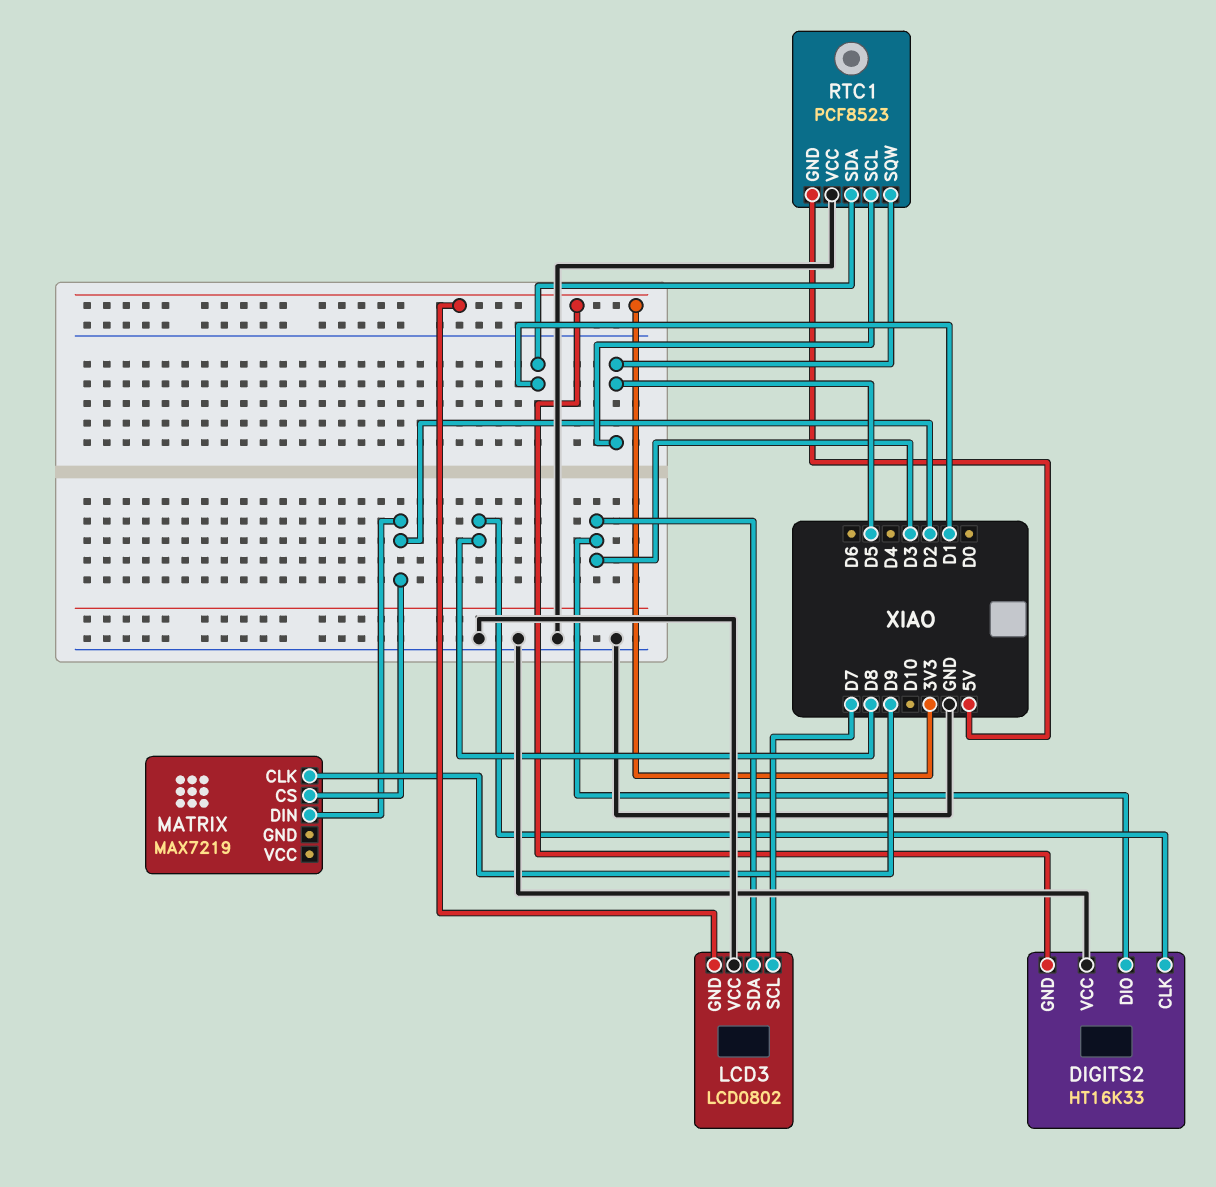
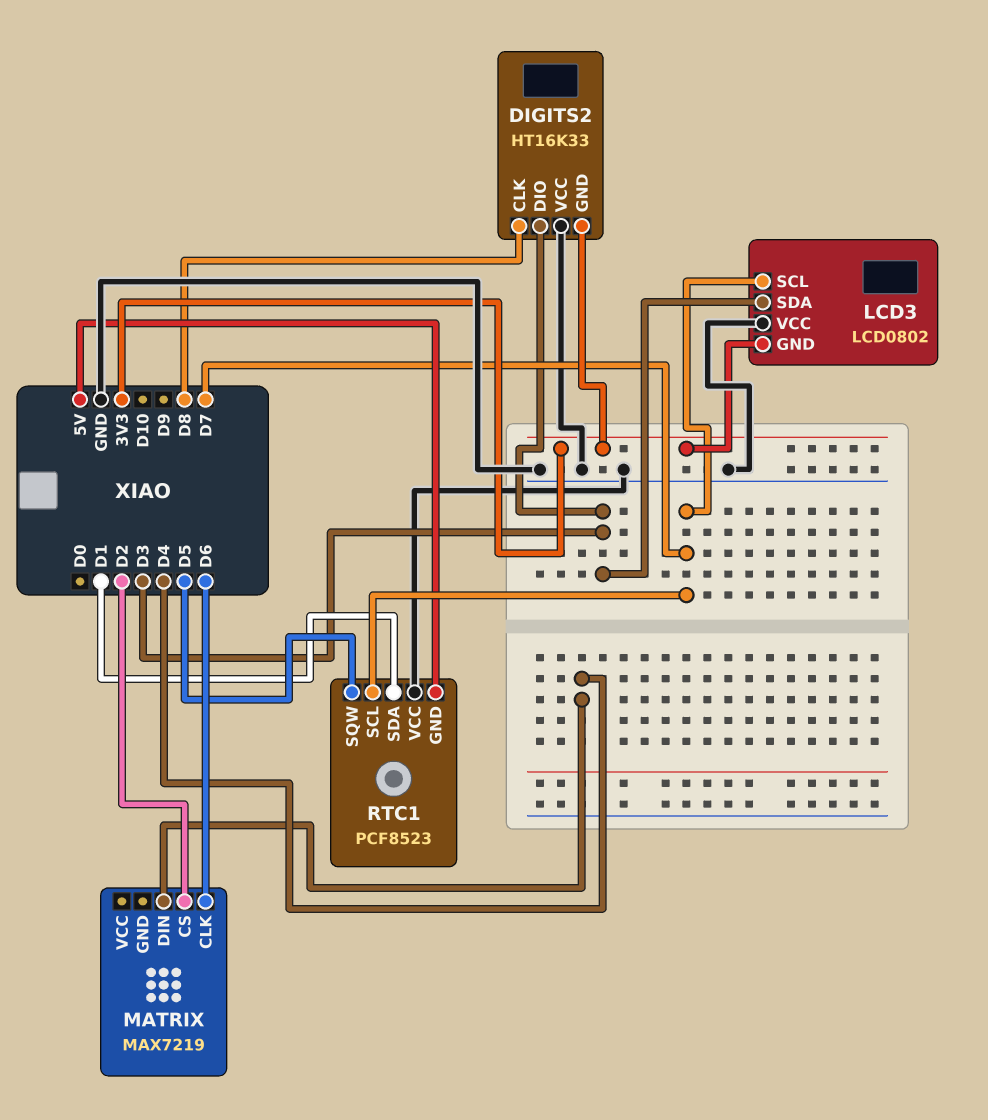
MATRIX pin CLK: D9 -> D6
MATRIX pin DIN: D2 -> D4
RTC1 pin SCL: D5 -> D7

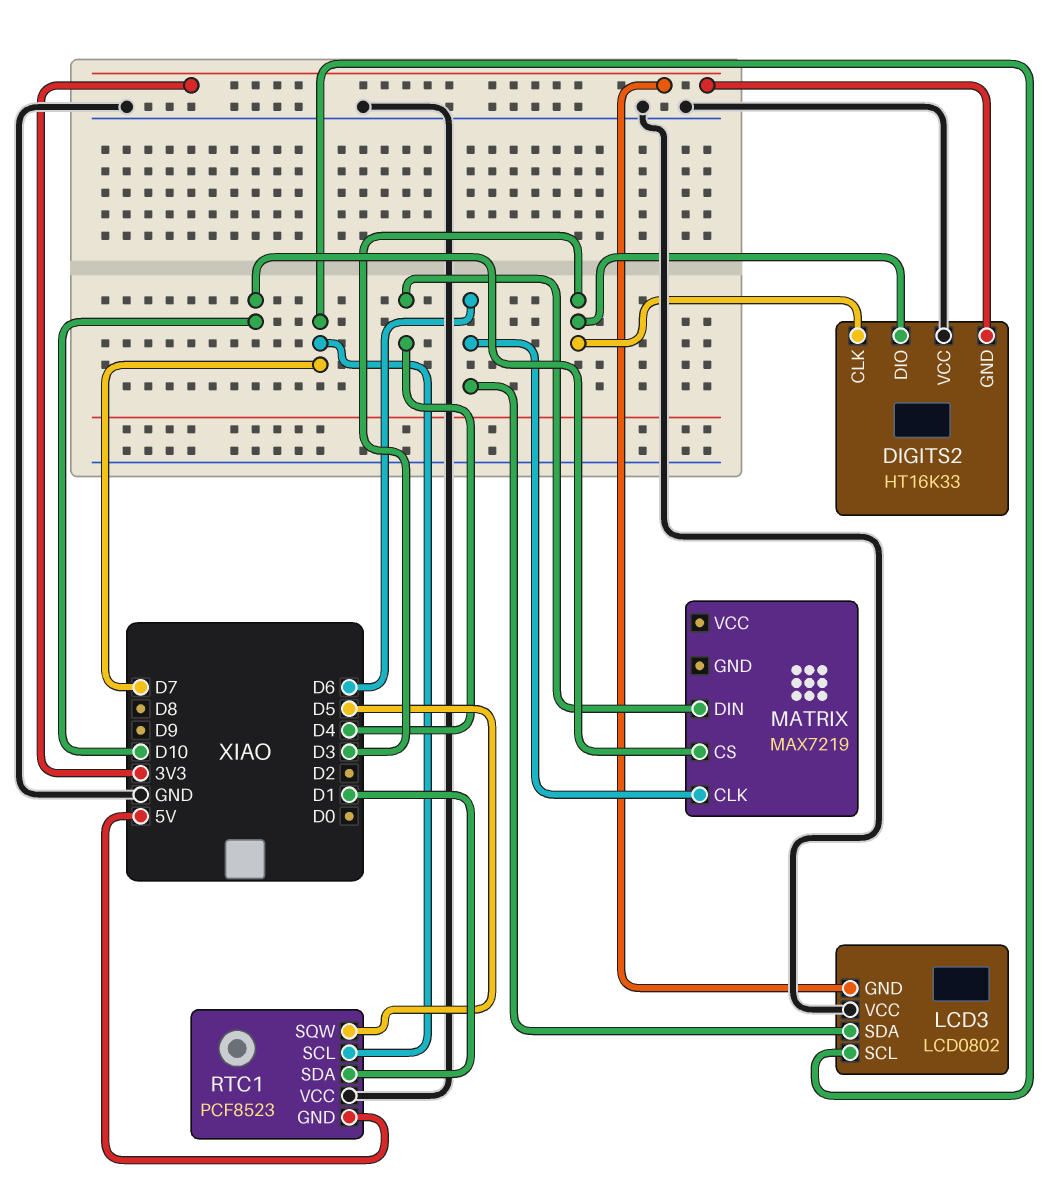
DIGITS2 pin CLK: D8 -> D3
LCD3 pin SDA: D3 -> D6
MATRIX pin CS: D2 -> D10

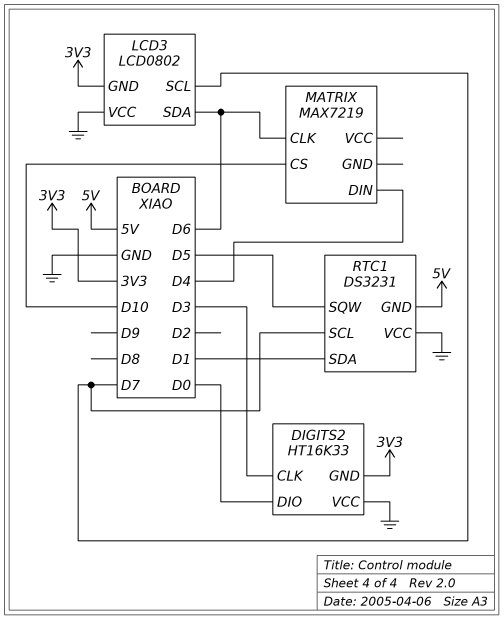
DIGITS2 pin DIO: D3 -> D0
RTC1: PCF8523 -> DS3231

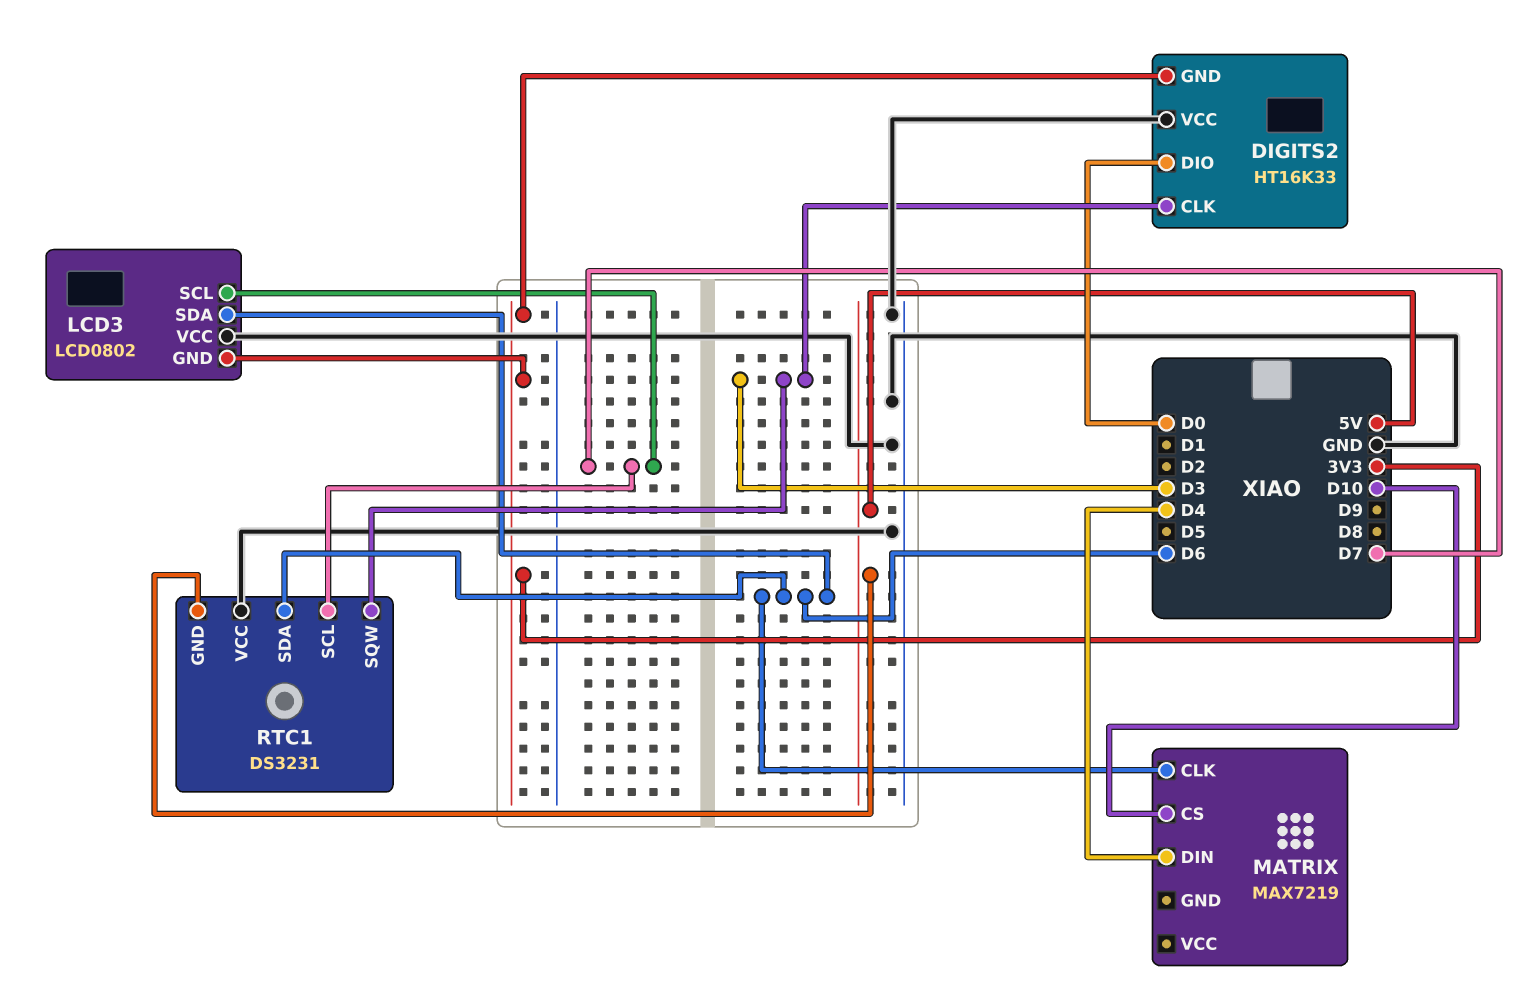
RTC1 pin SDA: D1 -> D6
RTC1 pin SQW: D5 -> D3

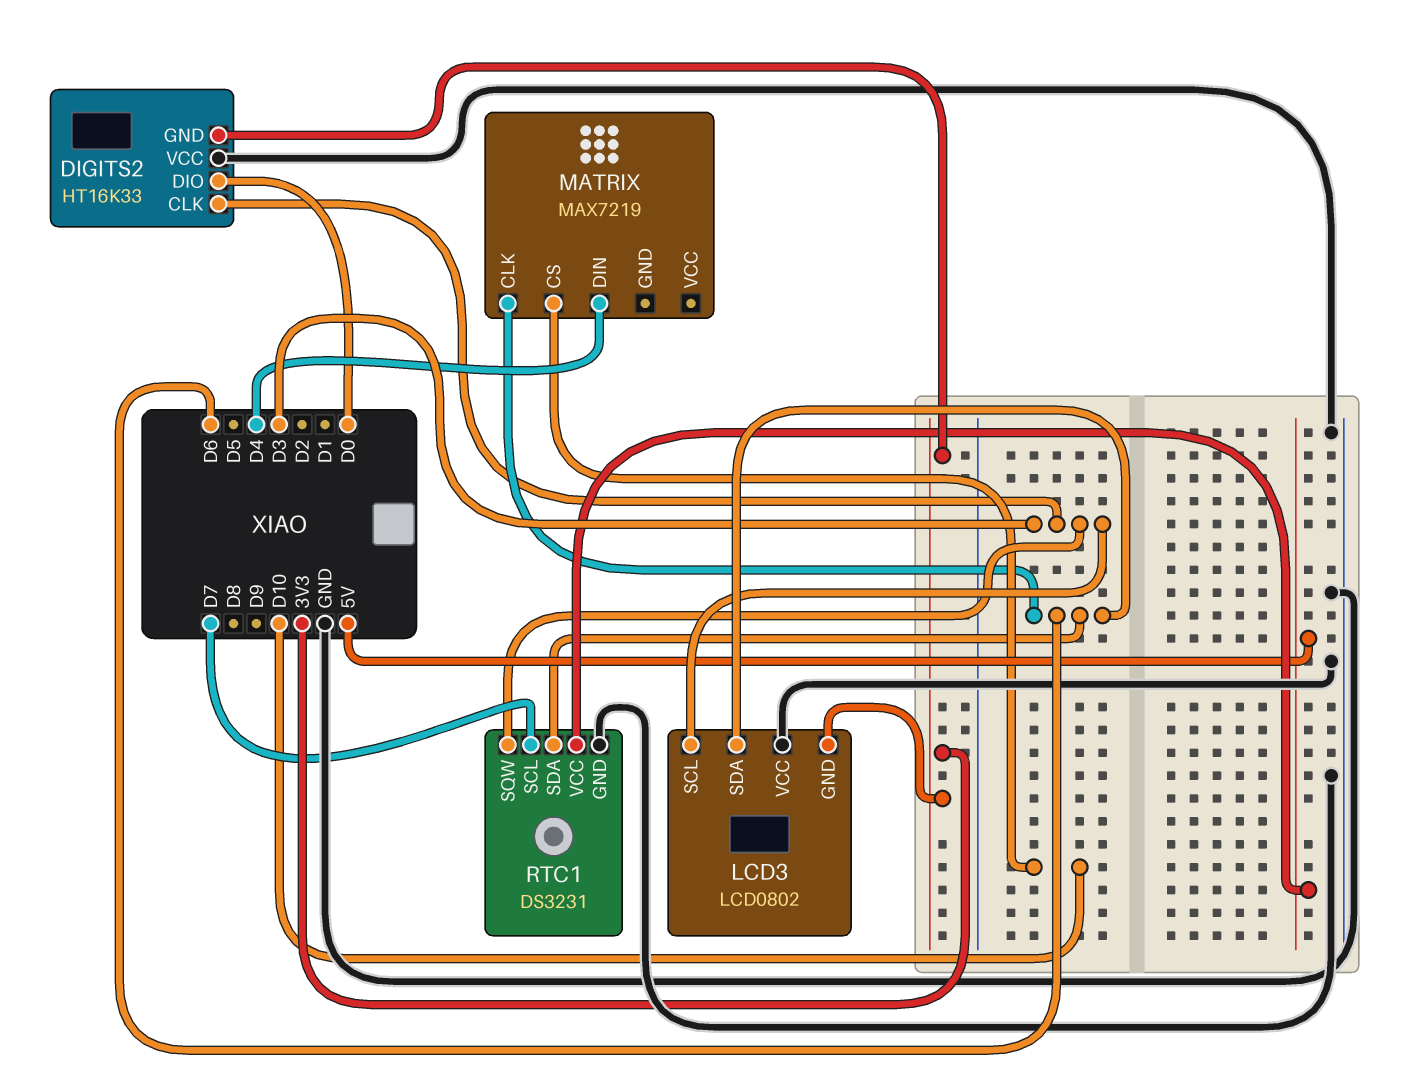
LCD3 pin SCL: D7 -> D3
RTC1 pin GND: 5V -> GND
RTC1 pin VCC: GND -> 5V

